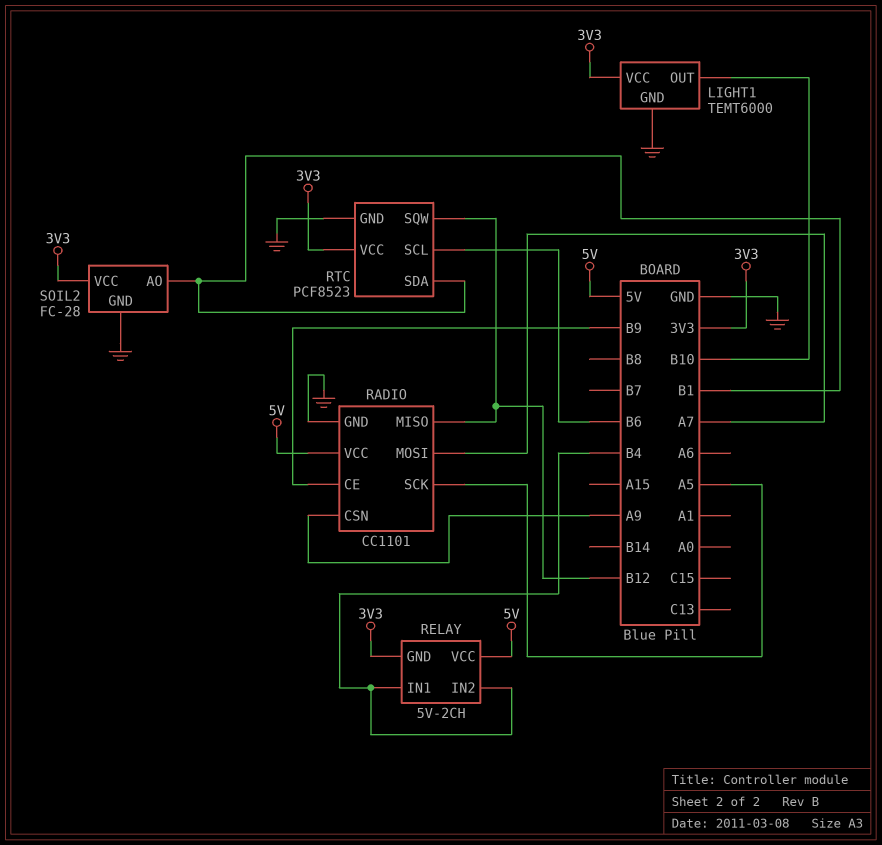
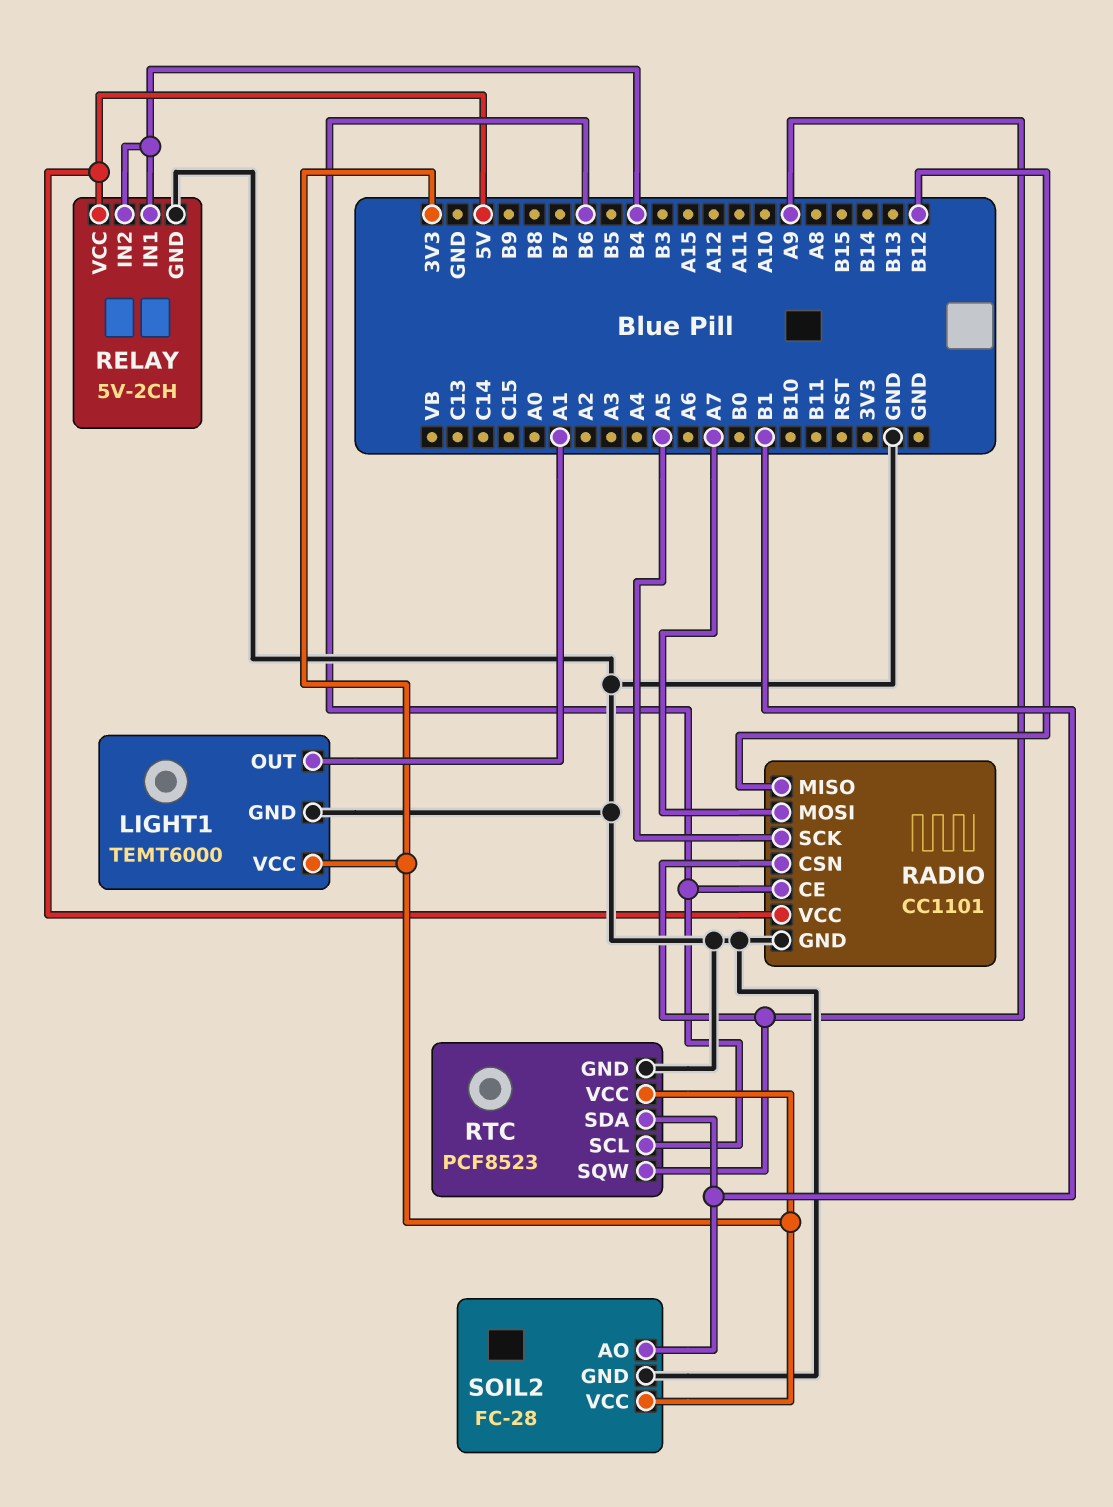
LIGHT1 pin OUT: B10 -> A1
RADIO pin CE: B9 -> B6
RELAY pin GND: 3V3 -> GND
RTC pin SQW: B12 -> A9

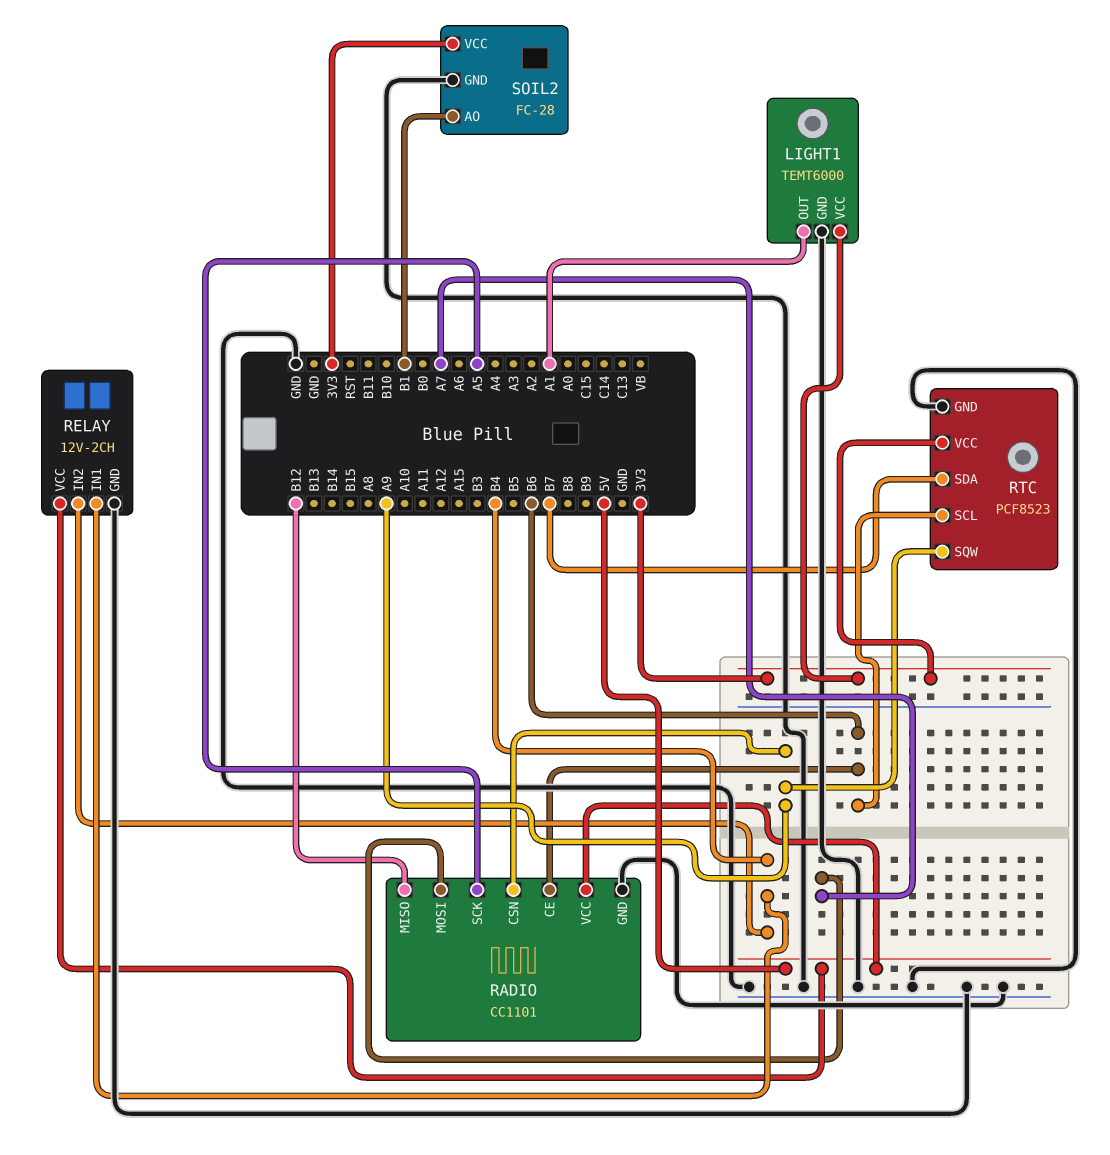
RELAY: 5V-2CH -> 12V-2CH
RTC pin SDA: B1 -> B7

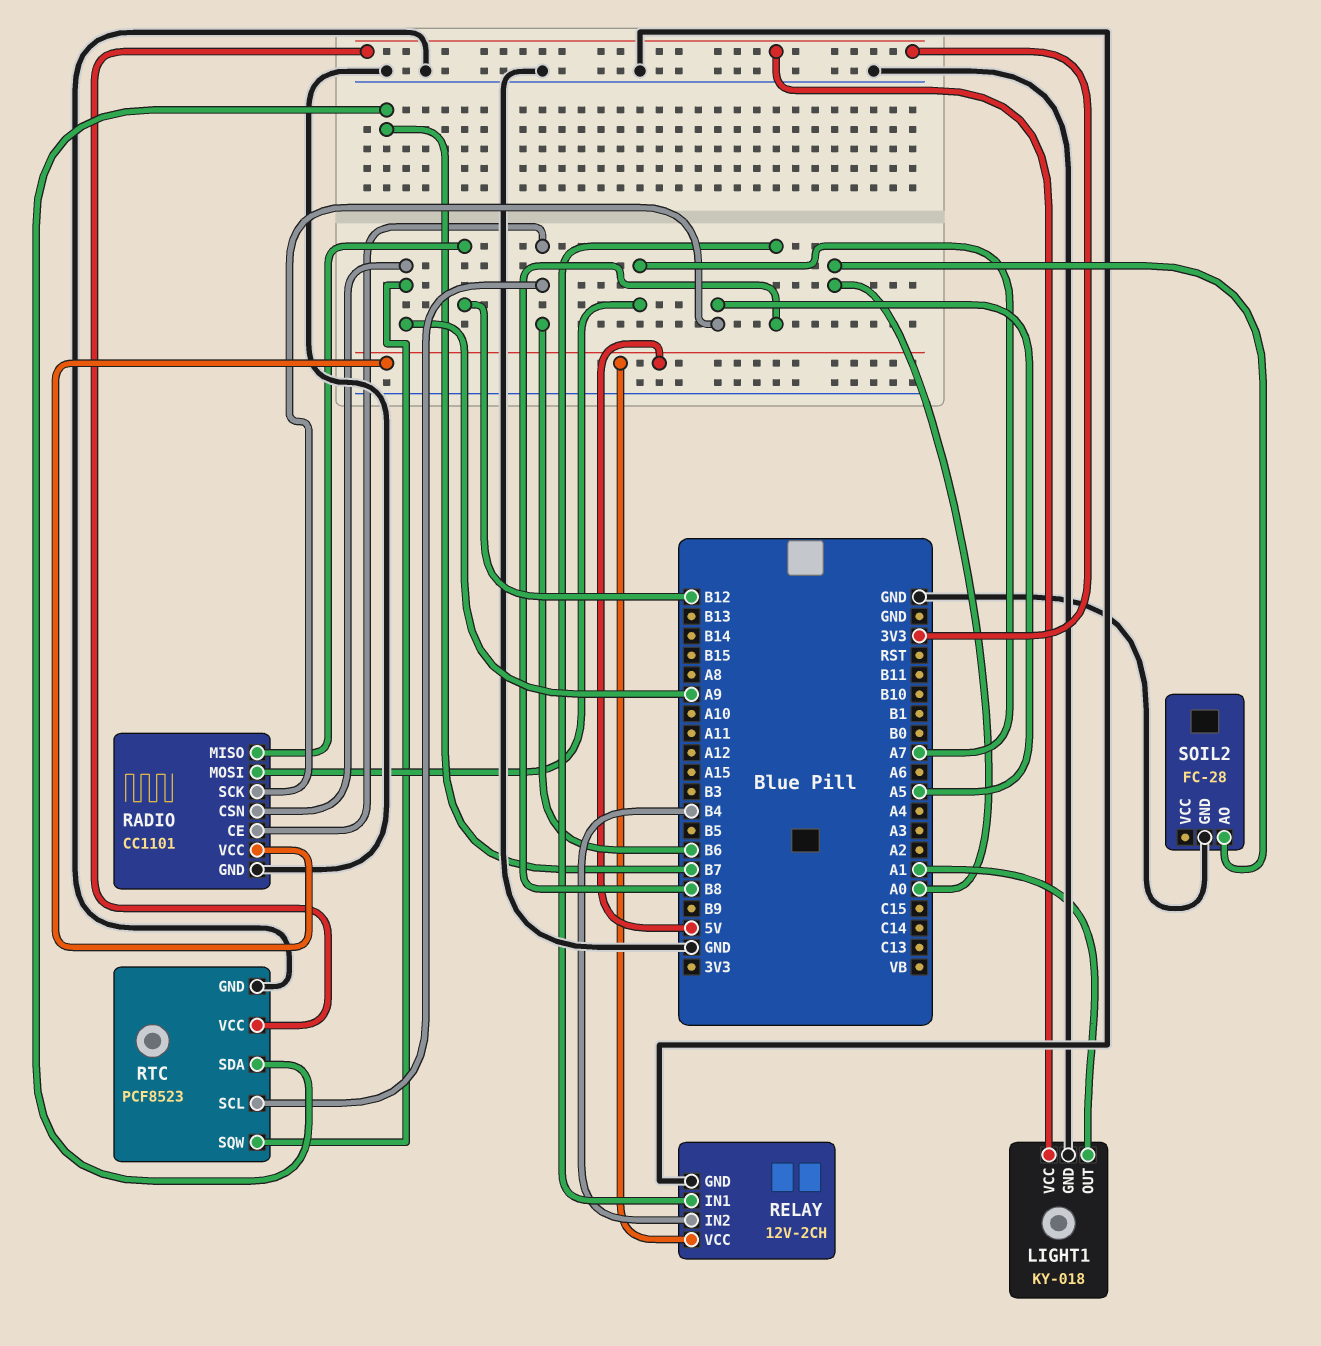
LIGHT1: TEMT6000 -> KY-018
RELAY pin IN1: B4 -> B8
SOIL2 pin AO: B1 -> A0
SOIL2 pin VCC: 3V3 -> none

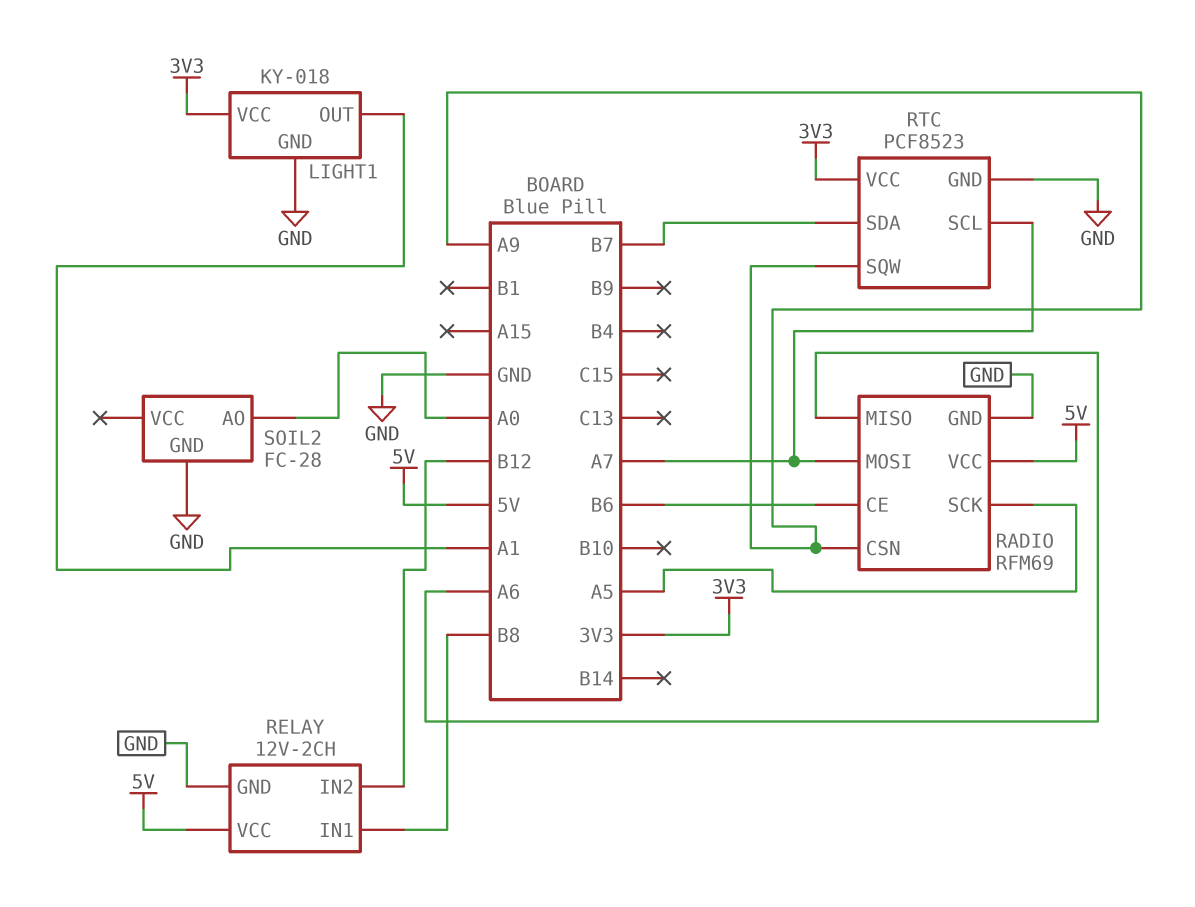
RADIO: CC1101 -> RFM69
RADIO pin MISO: B12 -> A6
RELAY pin IN2: B4 -> B12
RTC pin SCL: B6 -> A7

